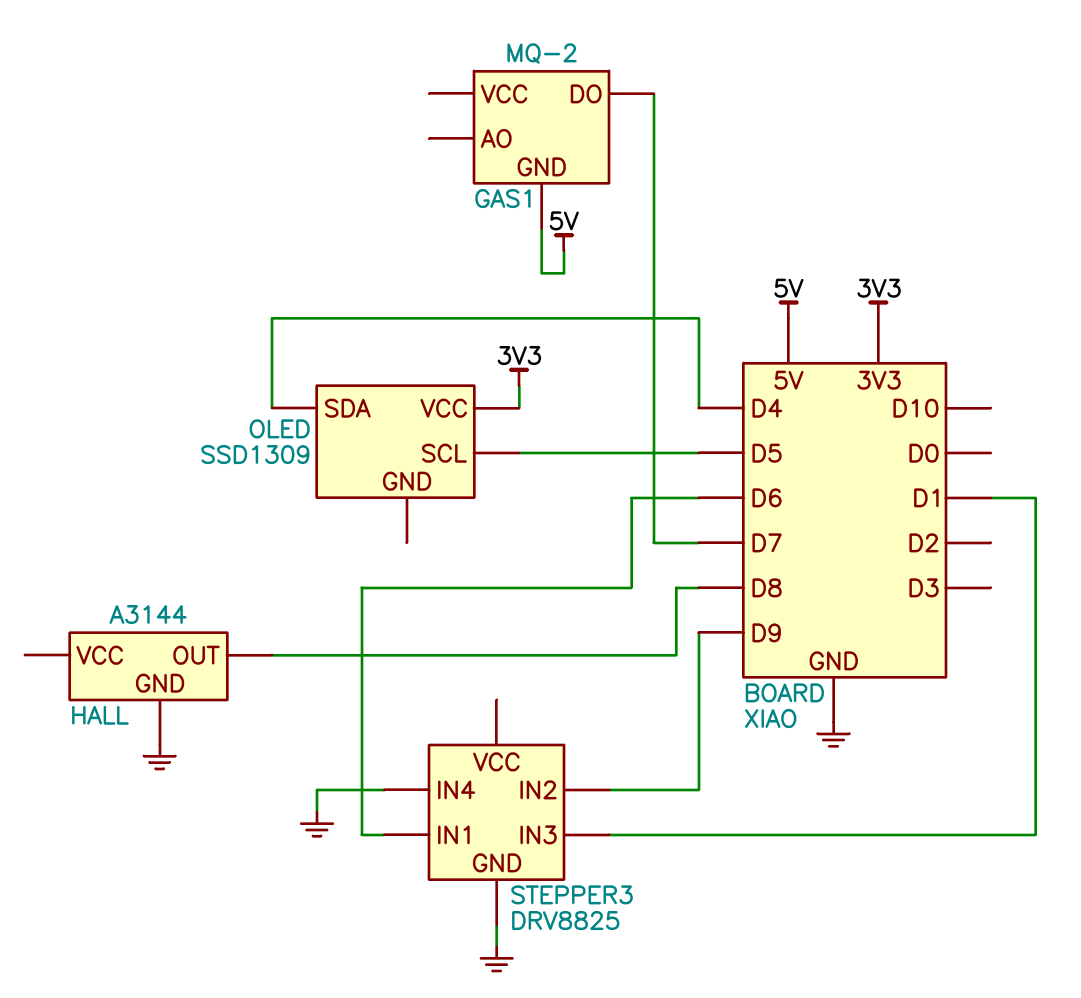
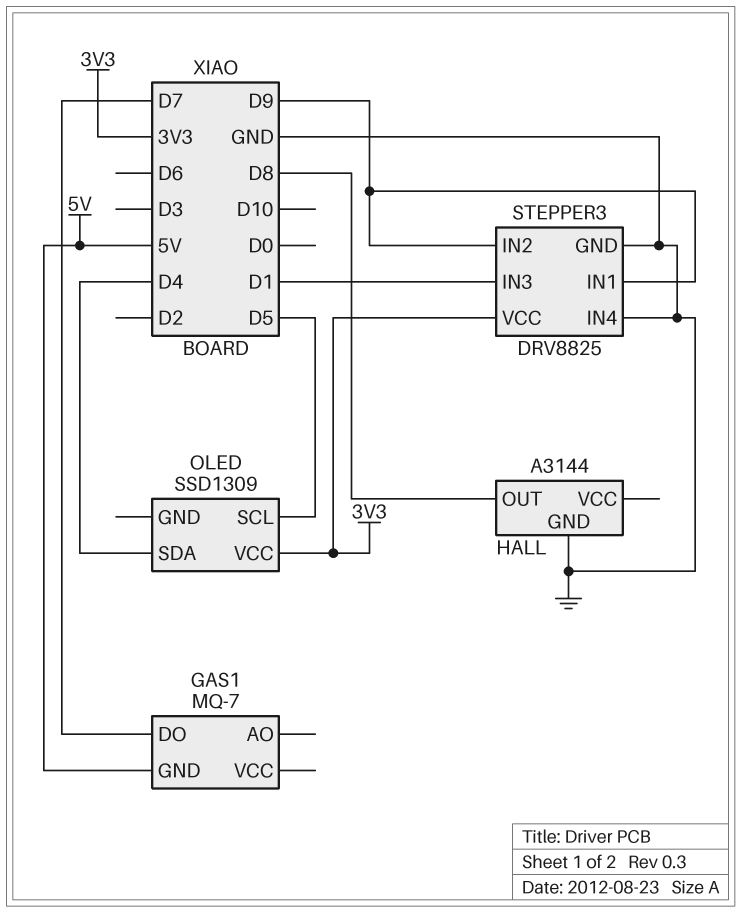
GAS1: MQ-2 -> MQ-7
STEPPER3 pin IN1: D6 -> D9
STEPPER3 pin VCC: none -> 3V3

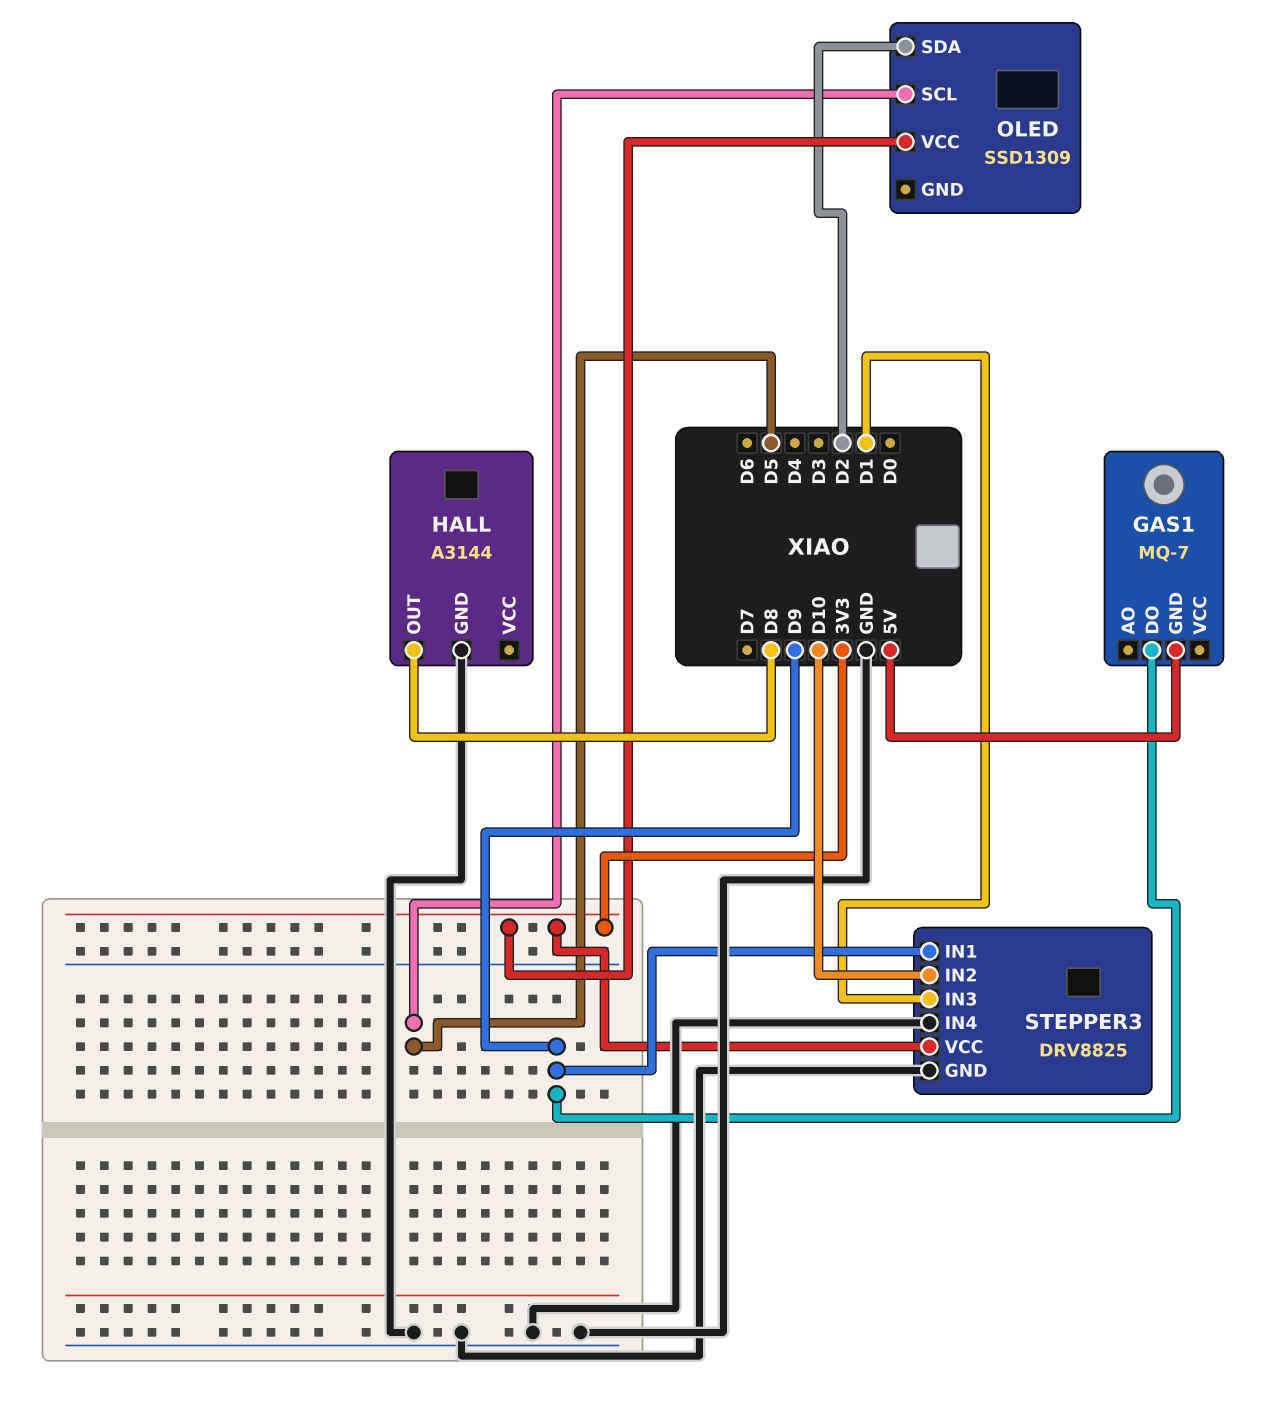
GAS1 pin DO: D7 -> D9
OLED pin SDA: D4 -> D2
STEPPER3 pin IN2: D9 -> D10

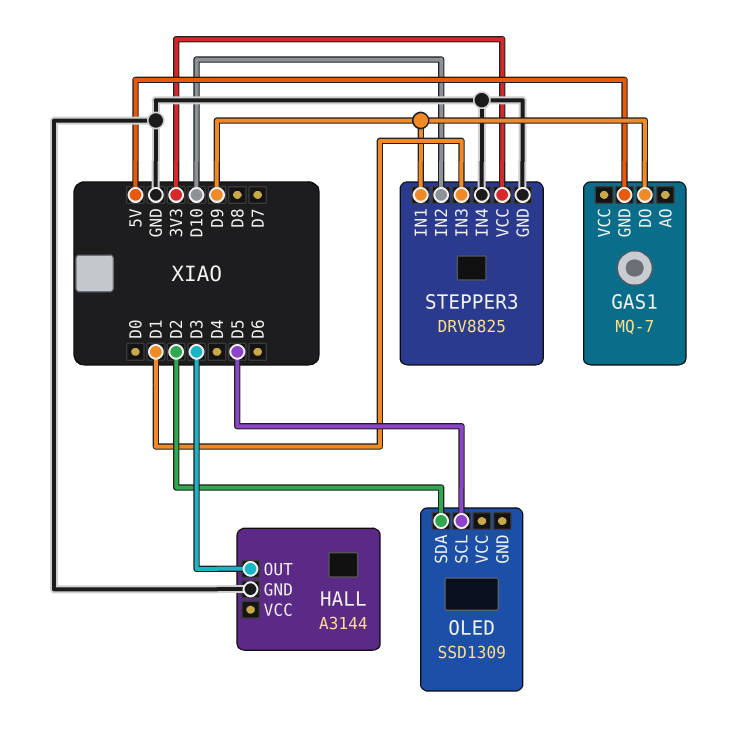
HALL pin OUT: D8 -> D3
OLED pin VCC: 3V3 -> none

